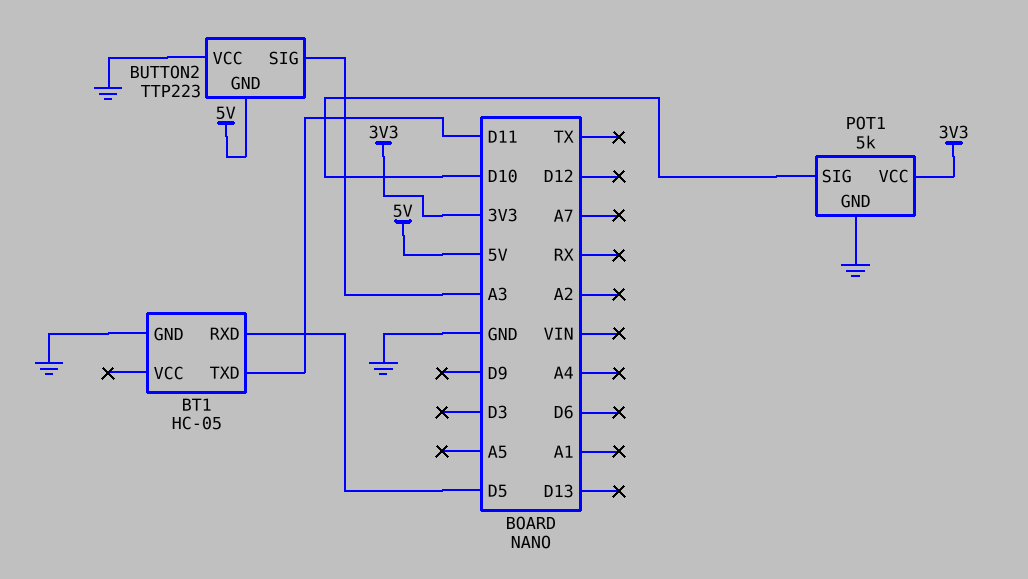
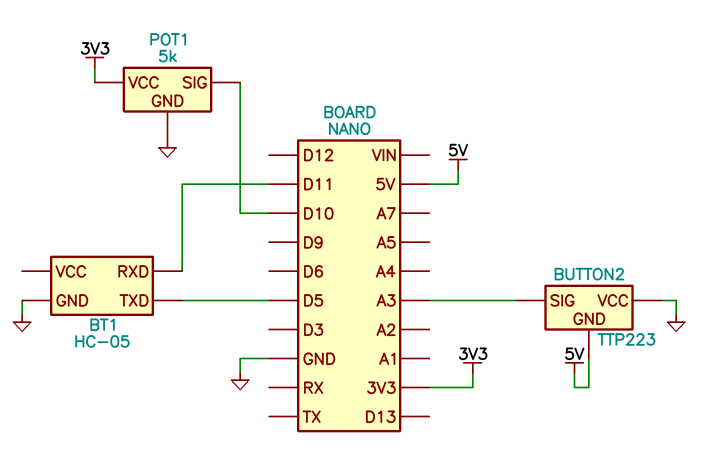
BT1 pin RXD: D5 -> D11
BT1 pin TXD: D11 -> D5

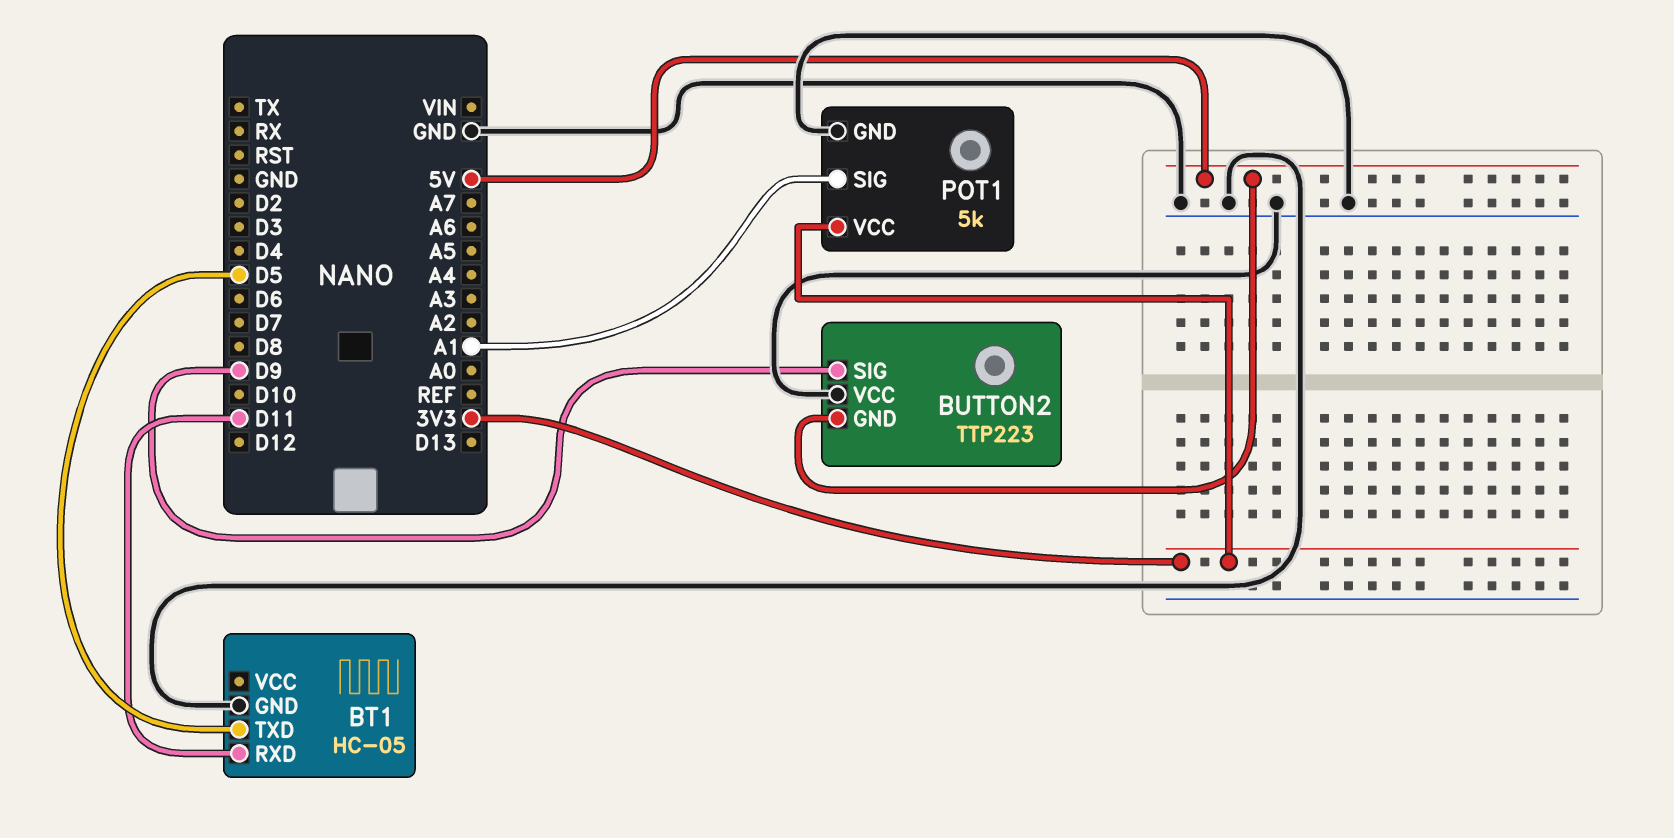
BUTTON2 pin SIG: A3 -> D9
POT1 pin SIG: D10 -> A1

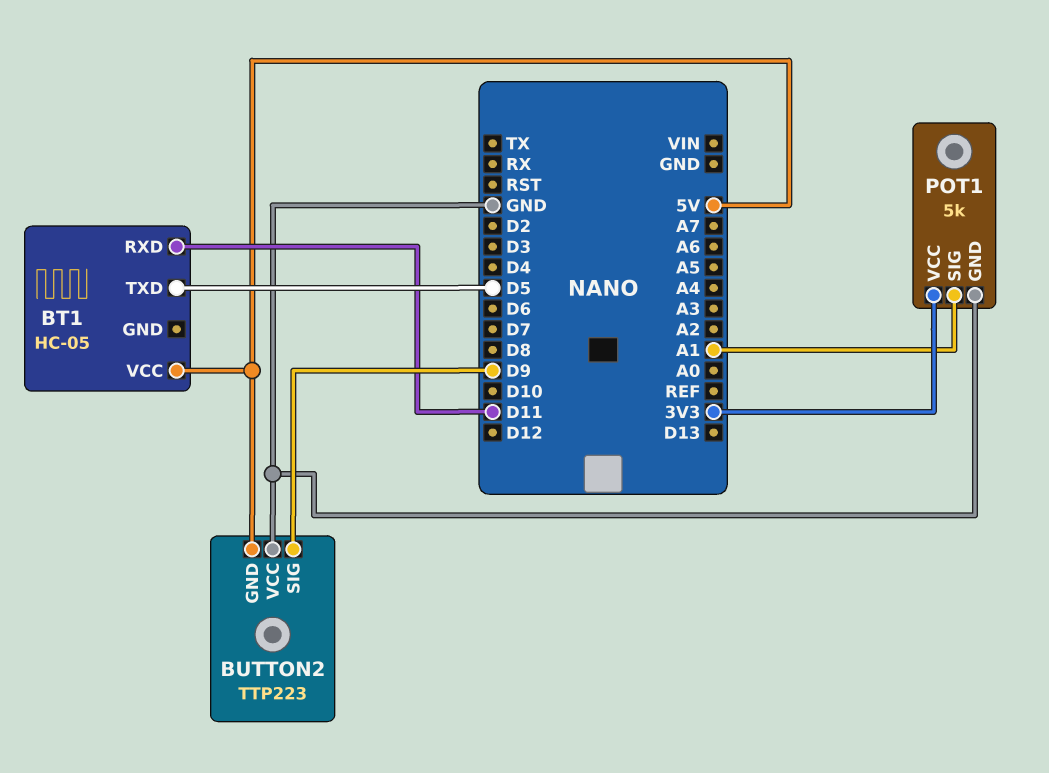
BT1 pin GND: GND -> none
BT1 pin VCC: none -> 5V

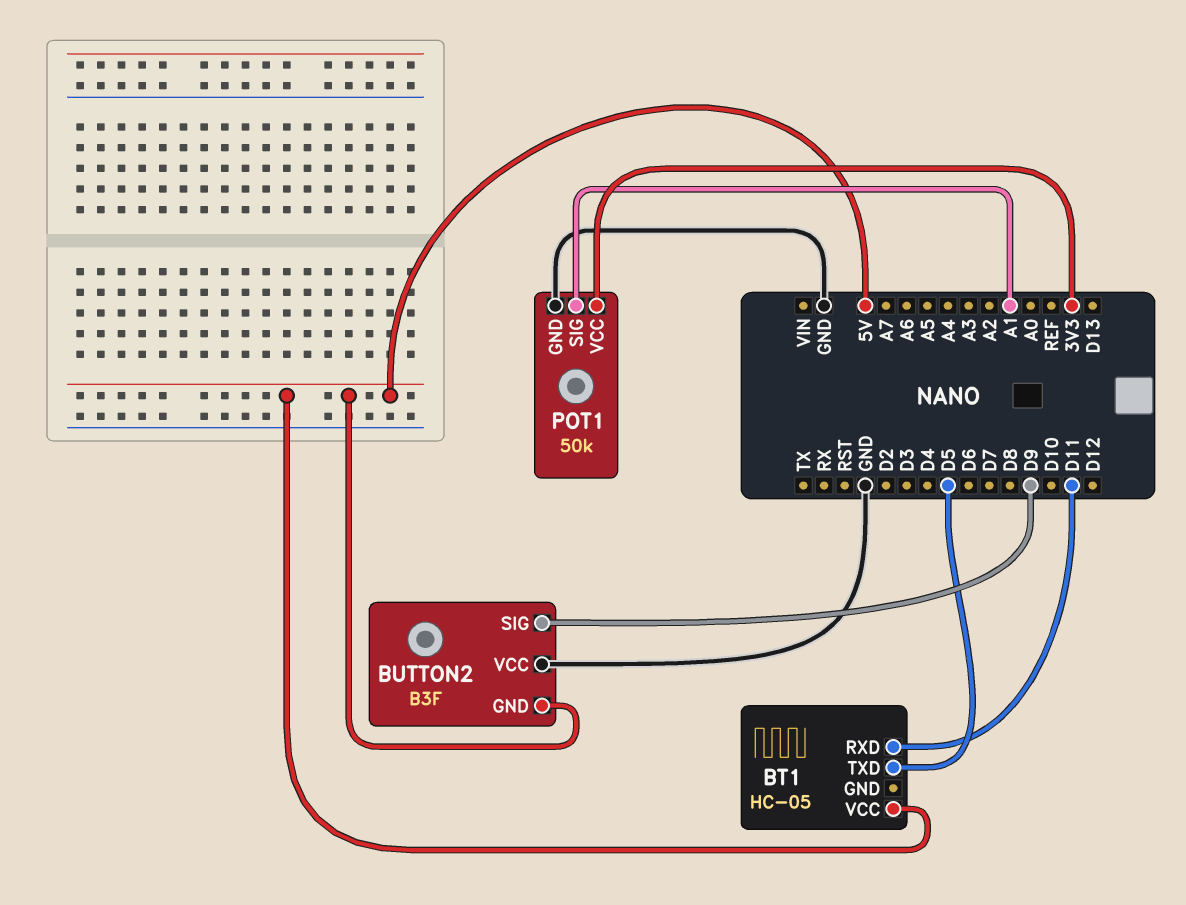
BUTTON2: TTP223 -> B3F
POT1: 5k -> 50k

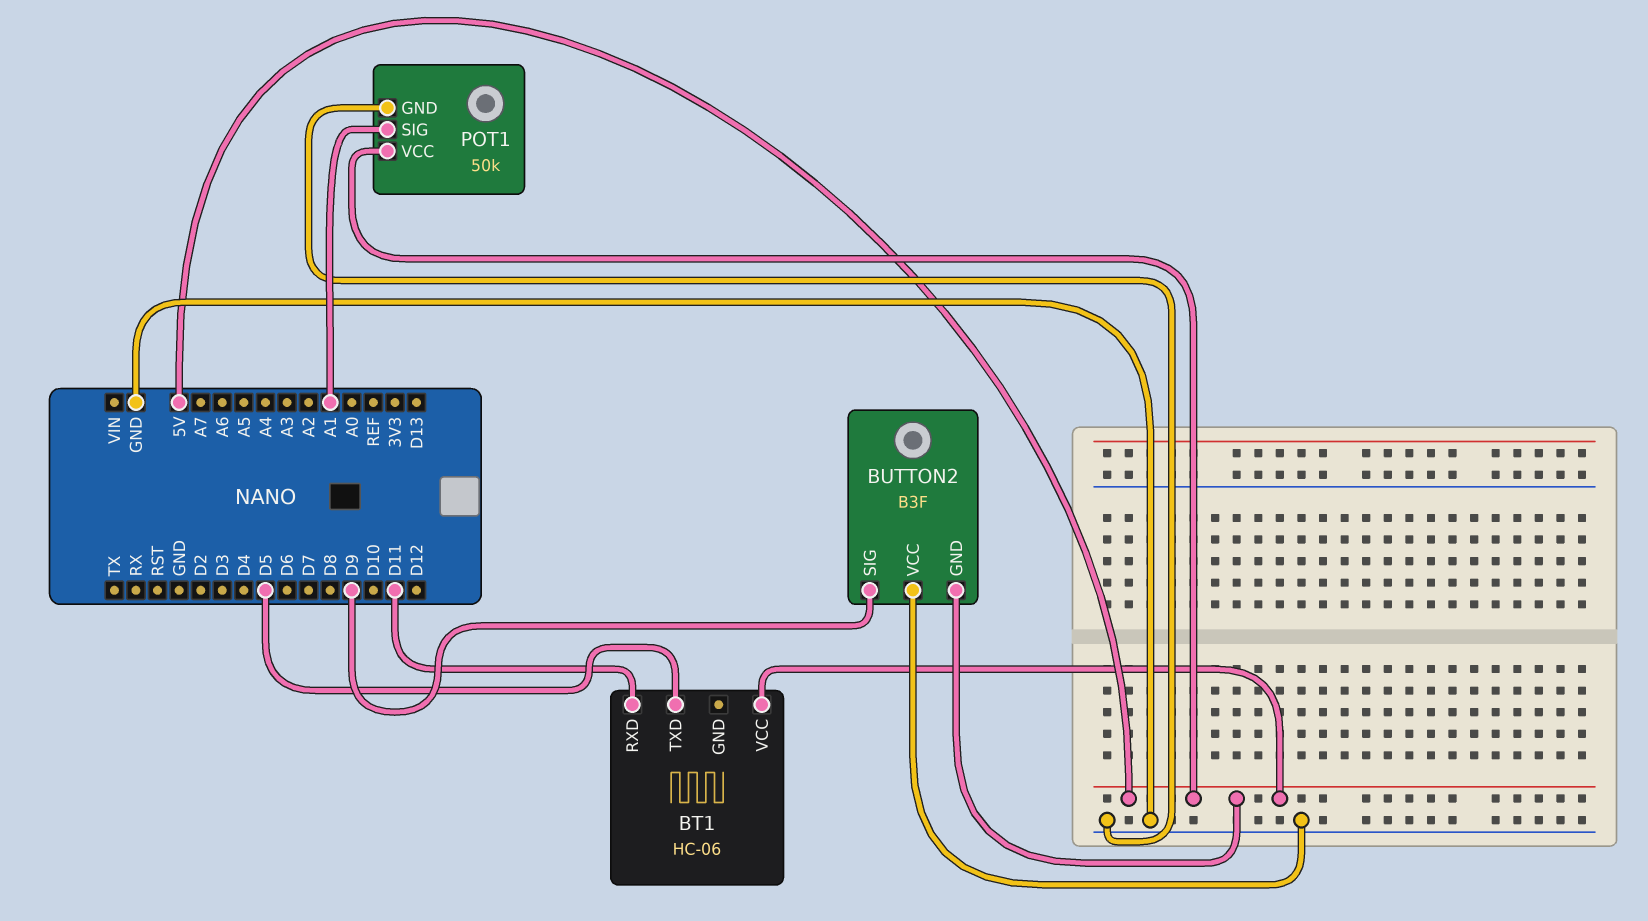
BT1: HC-05 -> HC-06
POT1 pin VCC: 3V3 -> 5V

